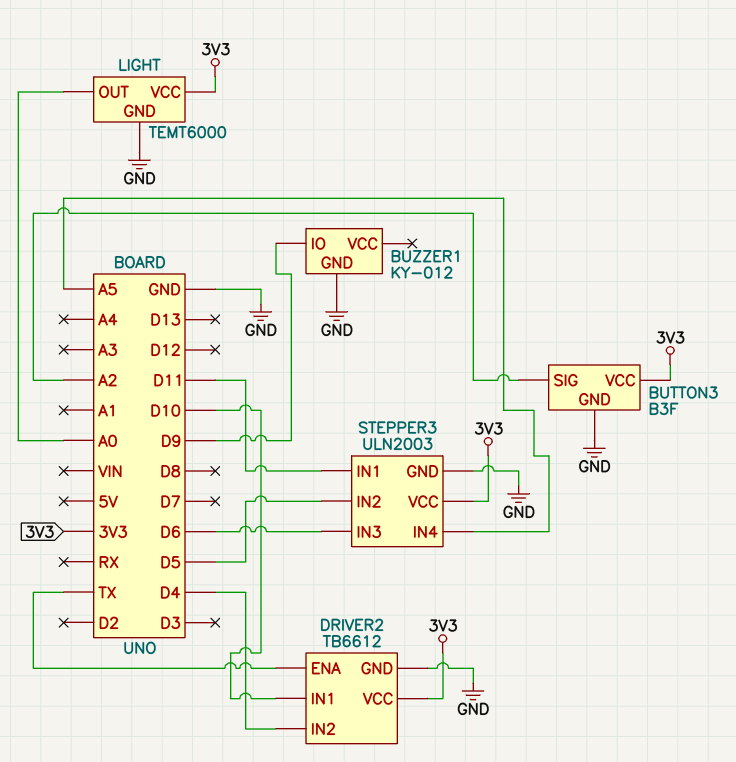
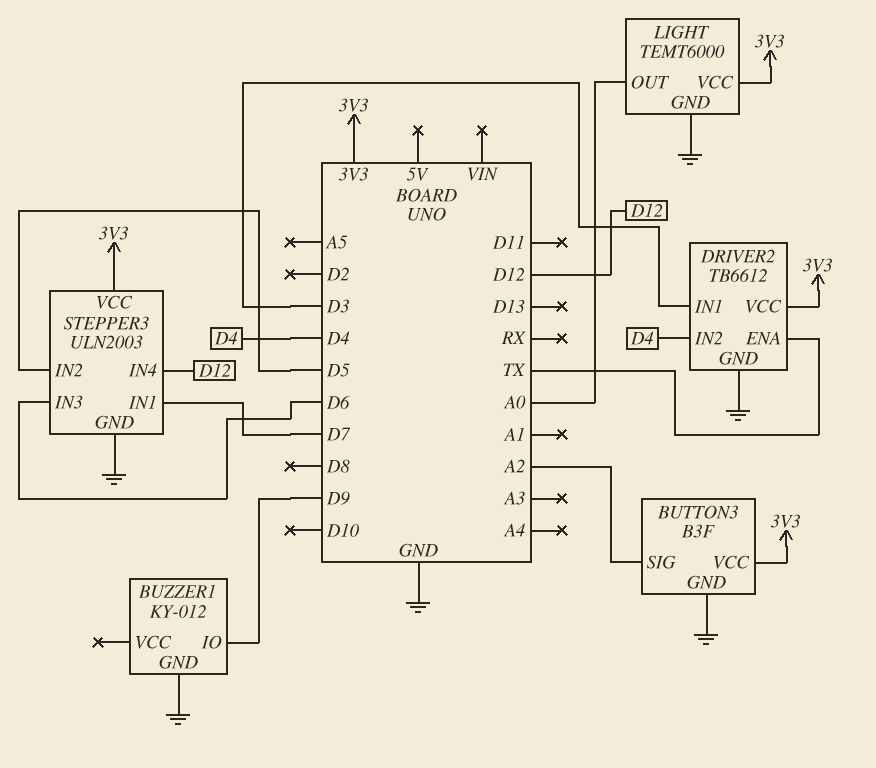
DRIVER2 pin IN1: D10 -> D3
STEPPER3 pin IN1: D11 -> D7
STEPPER3 pin IN4: A5 -> D12

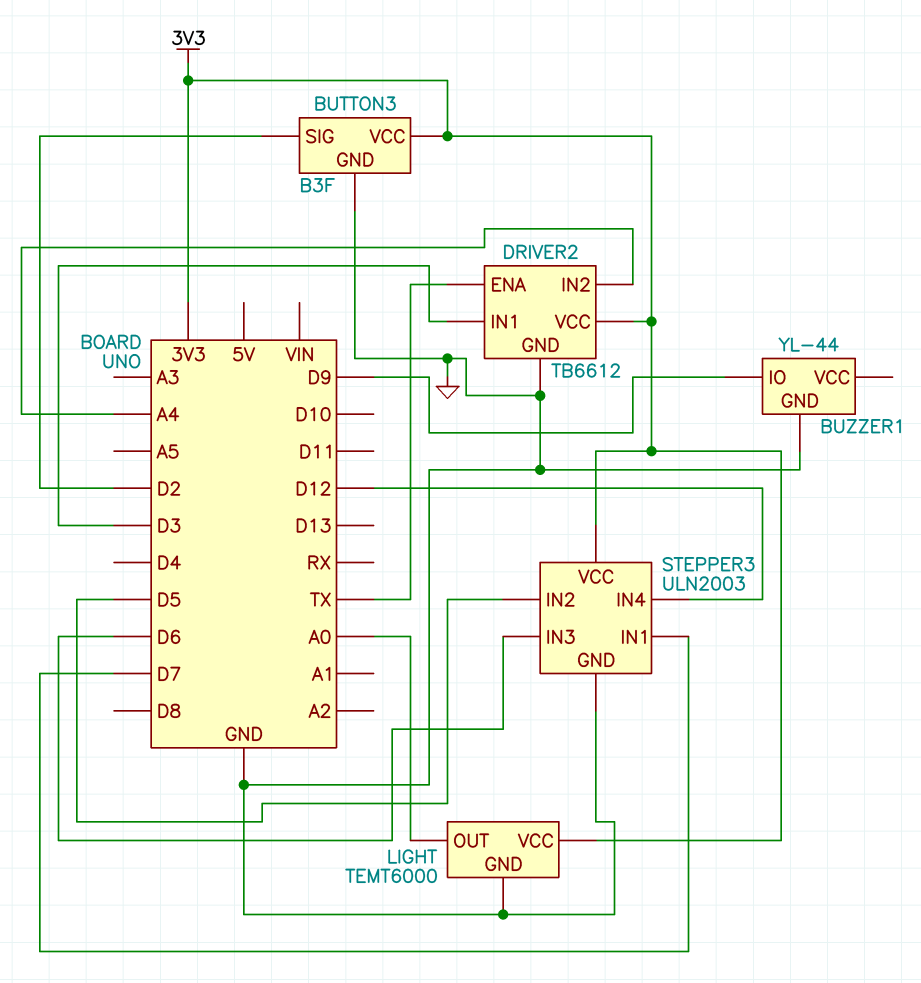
BUTTON3 pin SIG: A2 -> D2
BUZZER1: KY-012 -> YL-44
DRIVER2 pin IN2: D4 -> A4

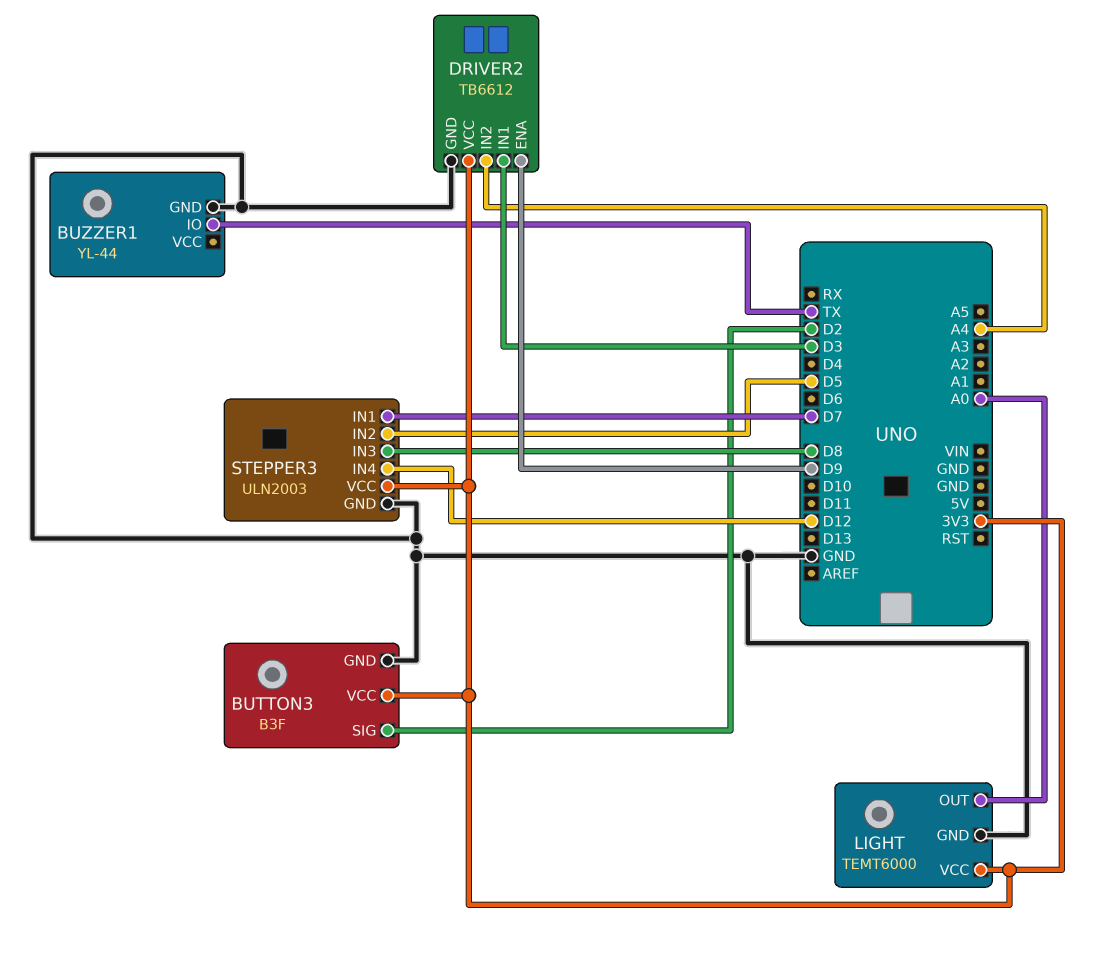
BUZZER1 pin IO: D9 -> TX
DRIVER2 pin ENA: TX -> D9
STEPPER3 pin IN3: D6 -> D8

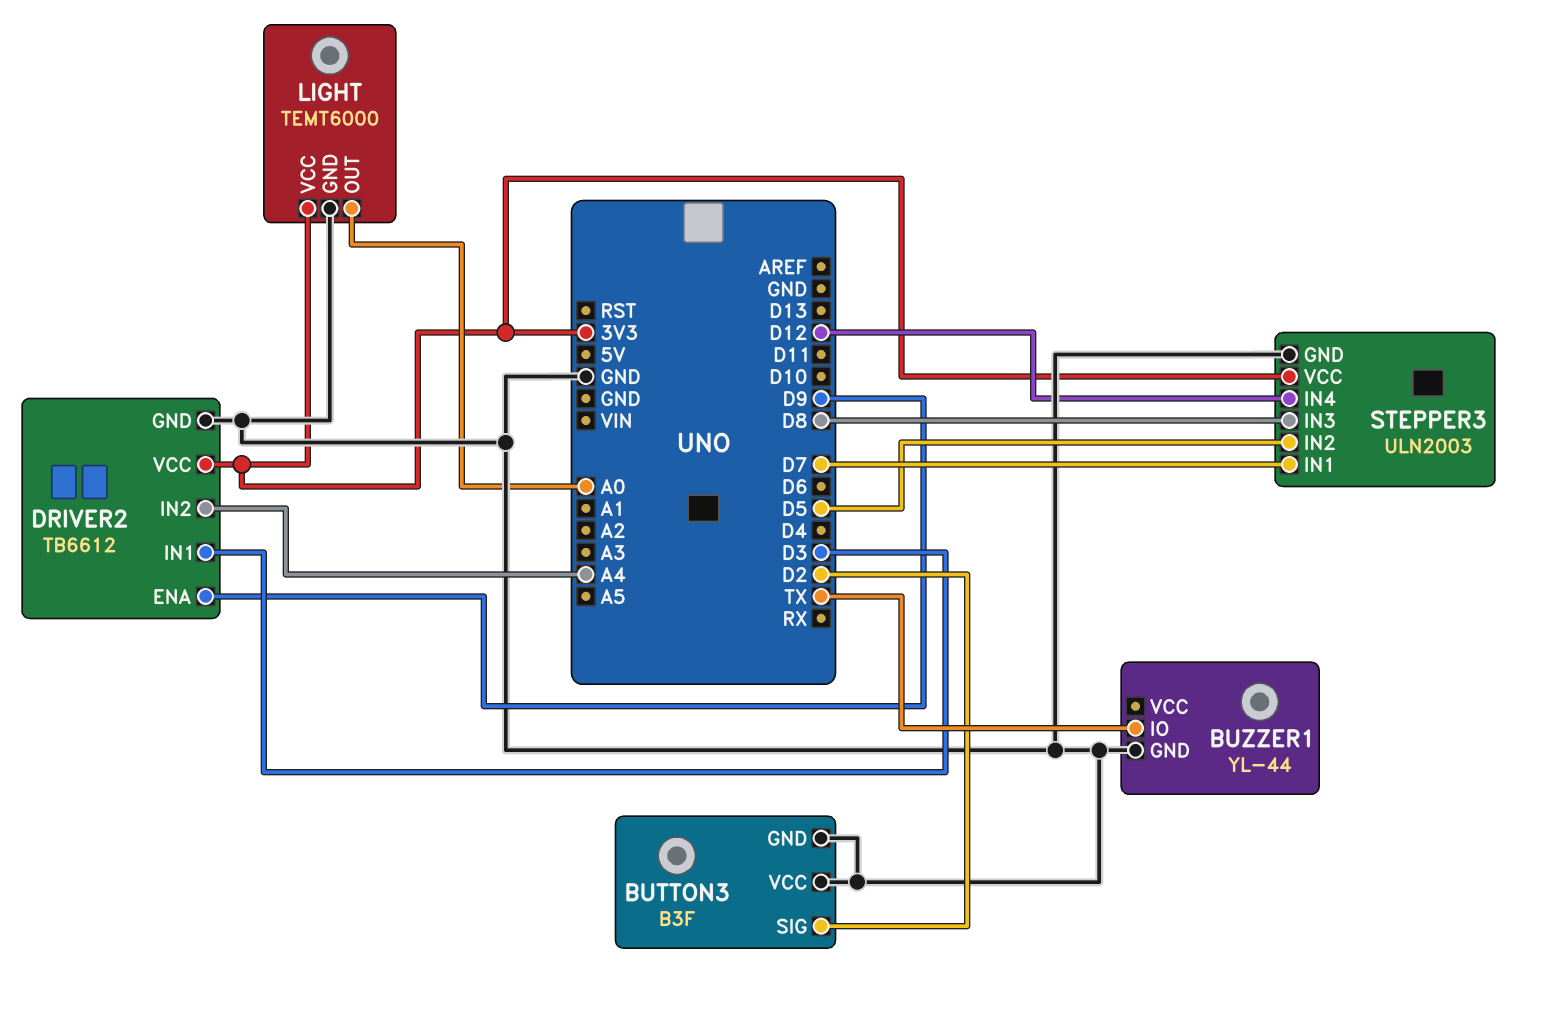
BUTTON3 pin VCC: 3V3 -> GND

